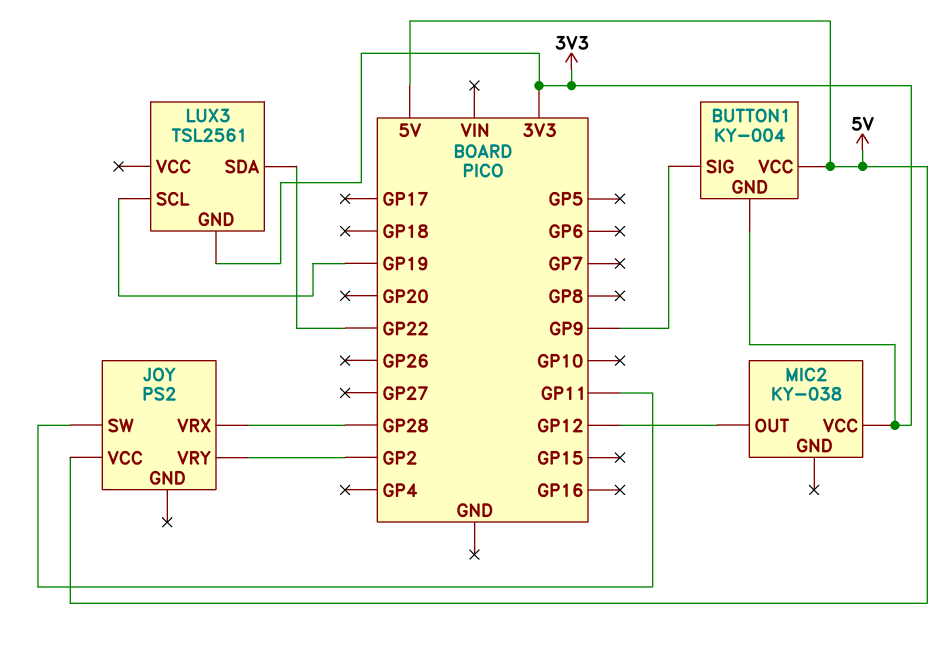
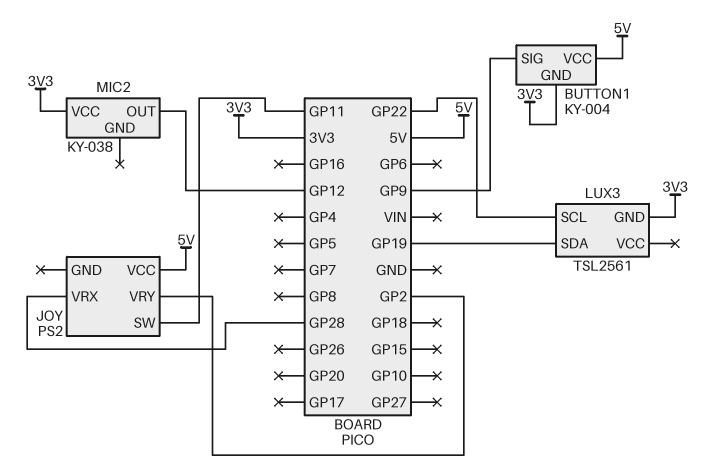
LUX3 pin SCL: GP19 -> GP22
LUX3 pin SDA: GP22 -> GP19

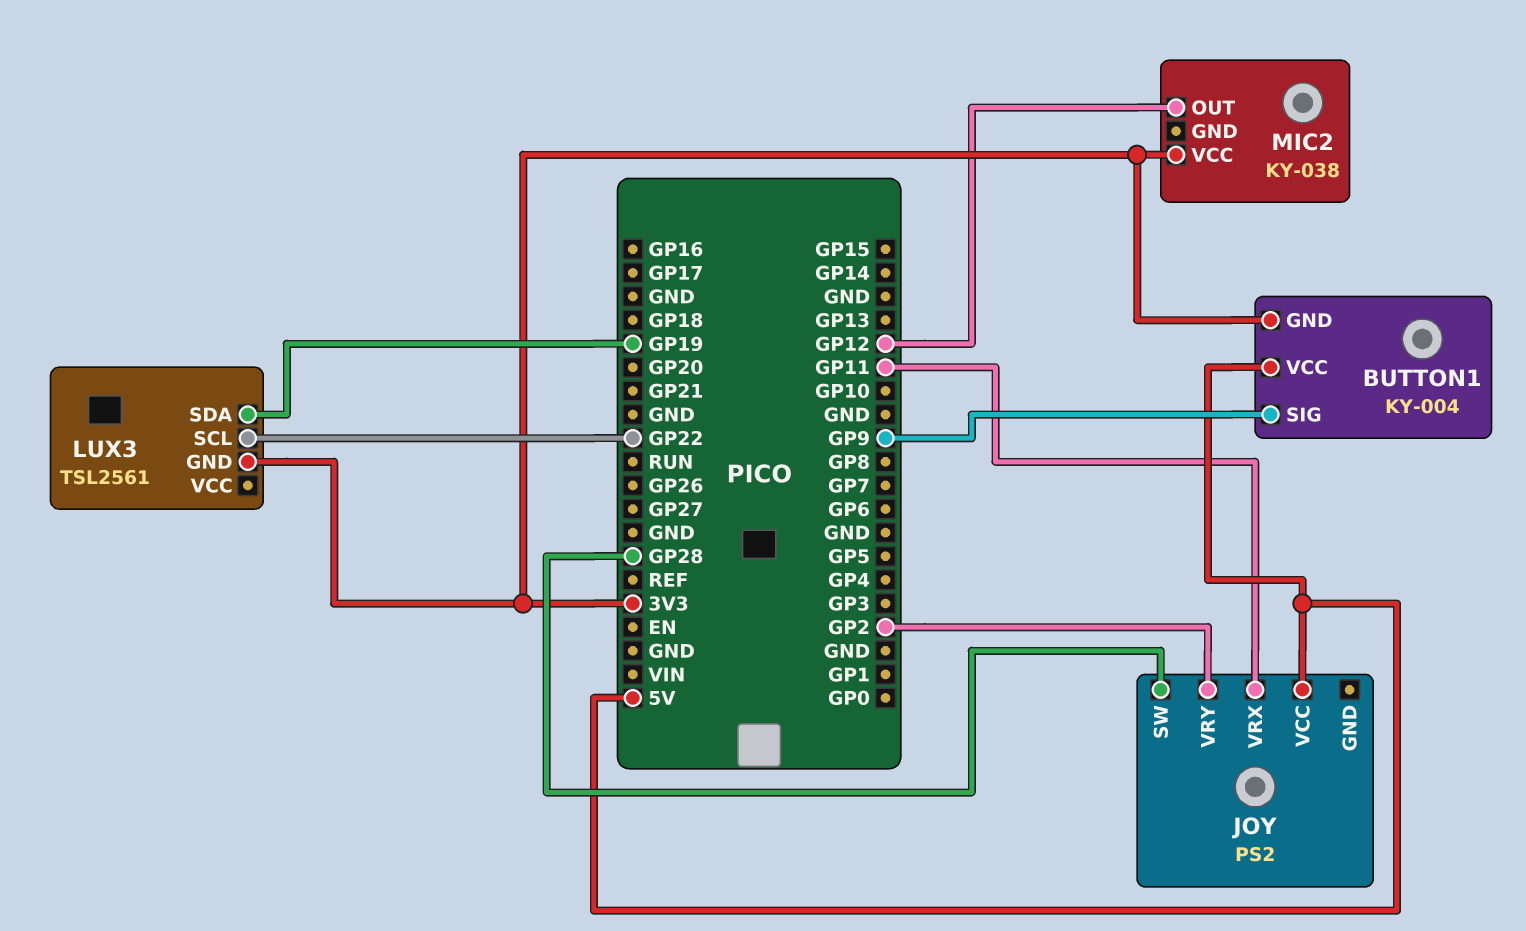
JOY pin SW: GP11 -> GP28
JOY pin VRX: GP28 -> GP11

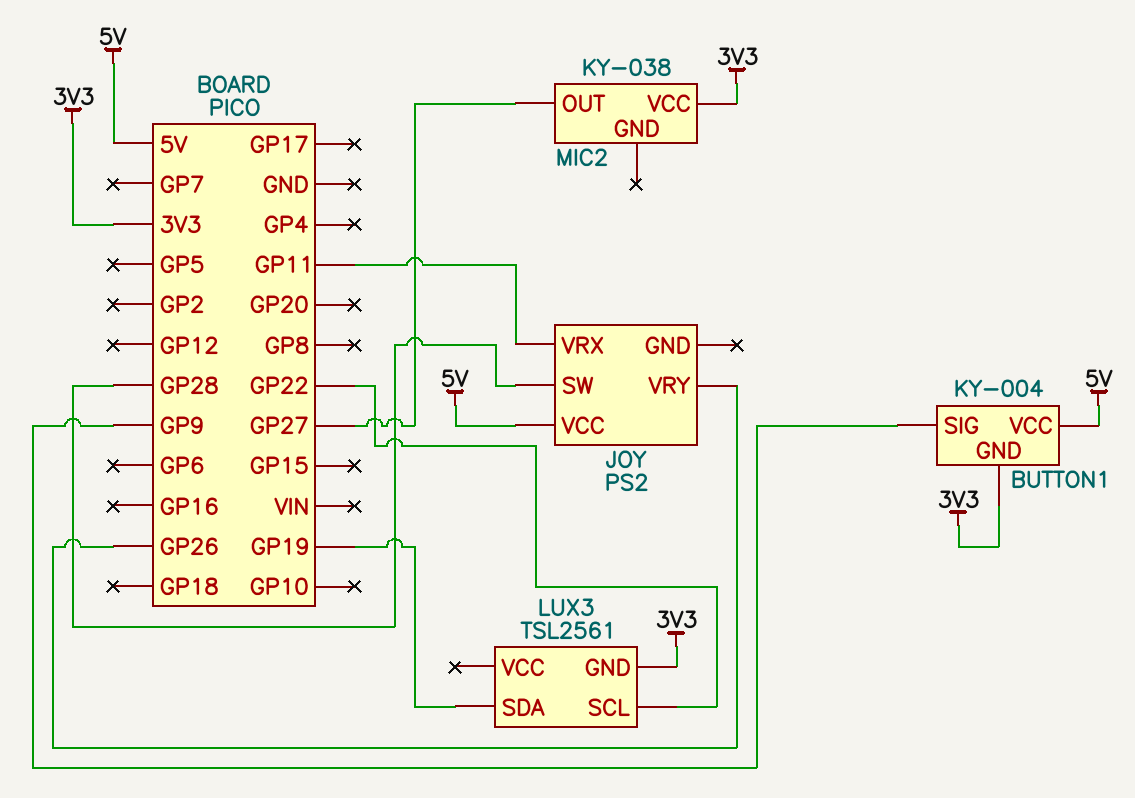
JOY pin VRY: GP2 -> GP26
MIC2 pin OUT: GP12 -> GP27

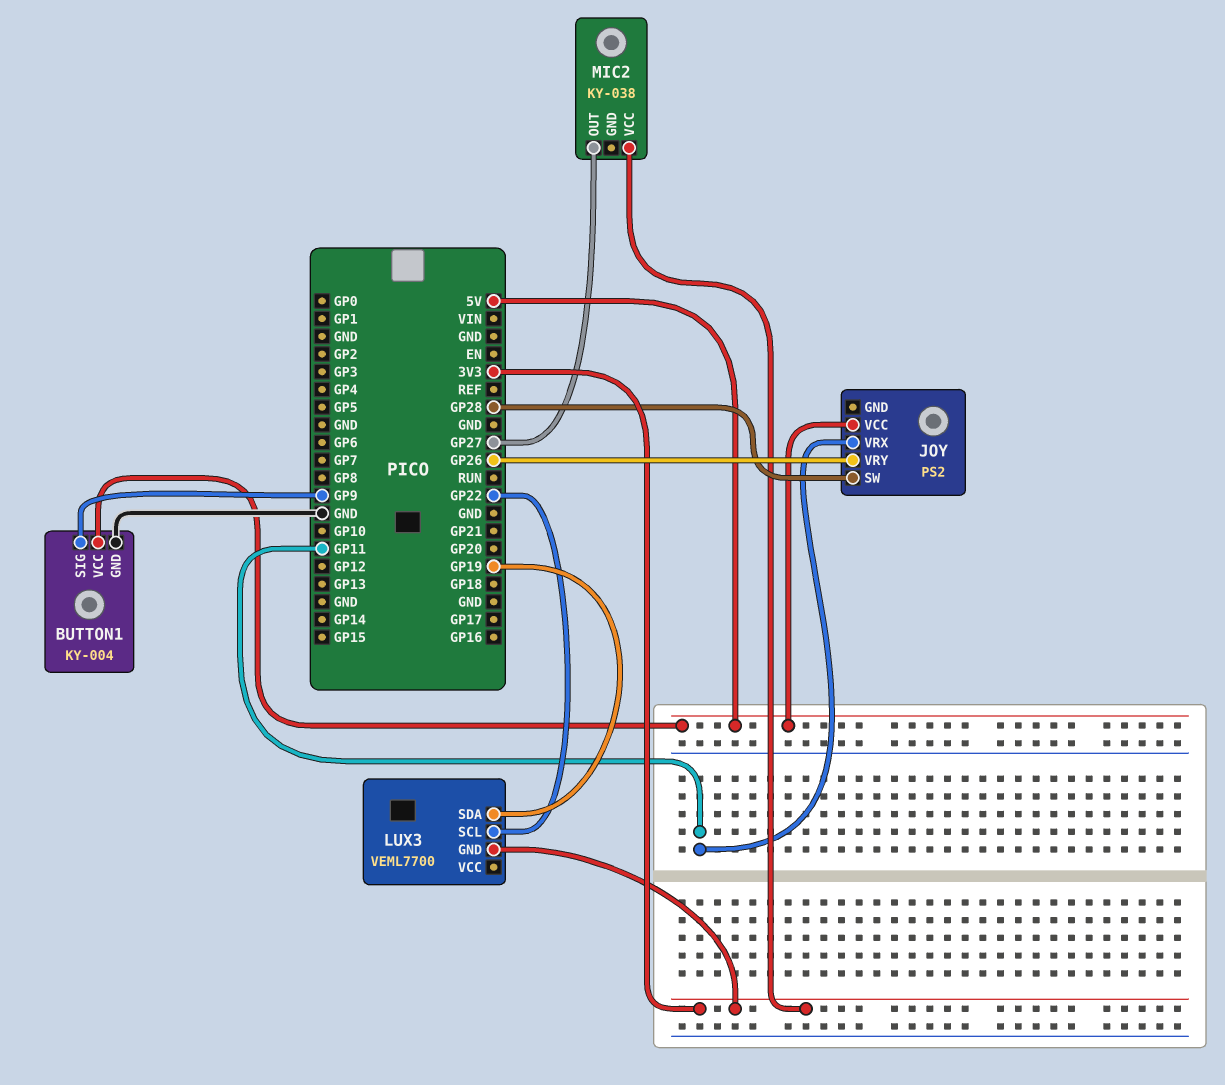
BUTTON1 pin GND: 3V3 -> GND
LUX3: TSL2561 -> VEML7700

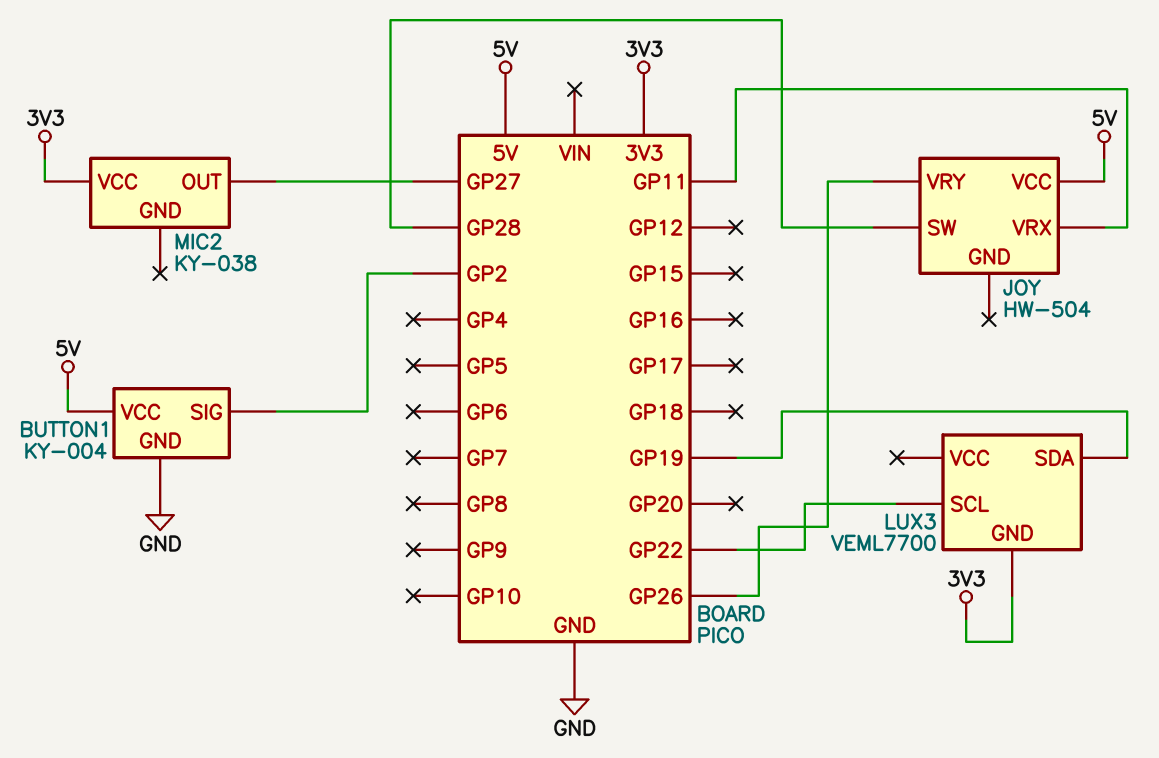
BUTTON1 pin SIG: GP9 -> GP2
JOY: PS2 -> HW-504

